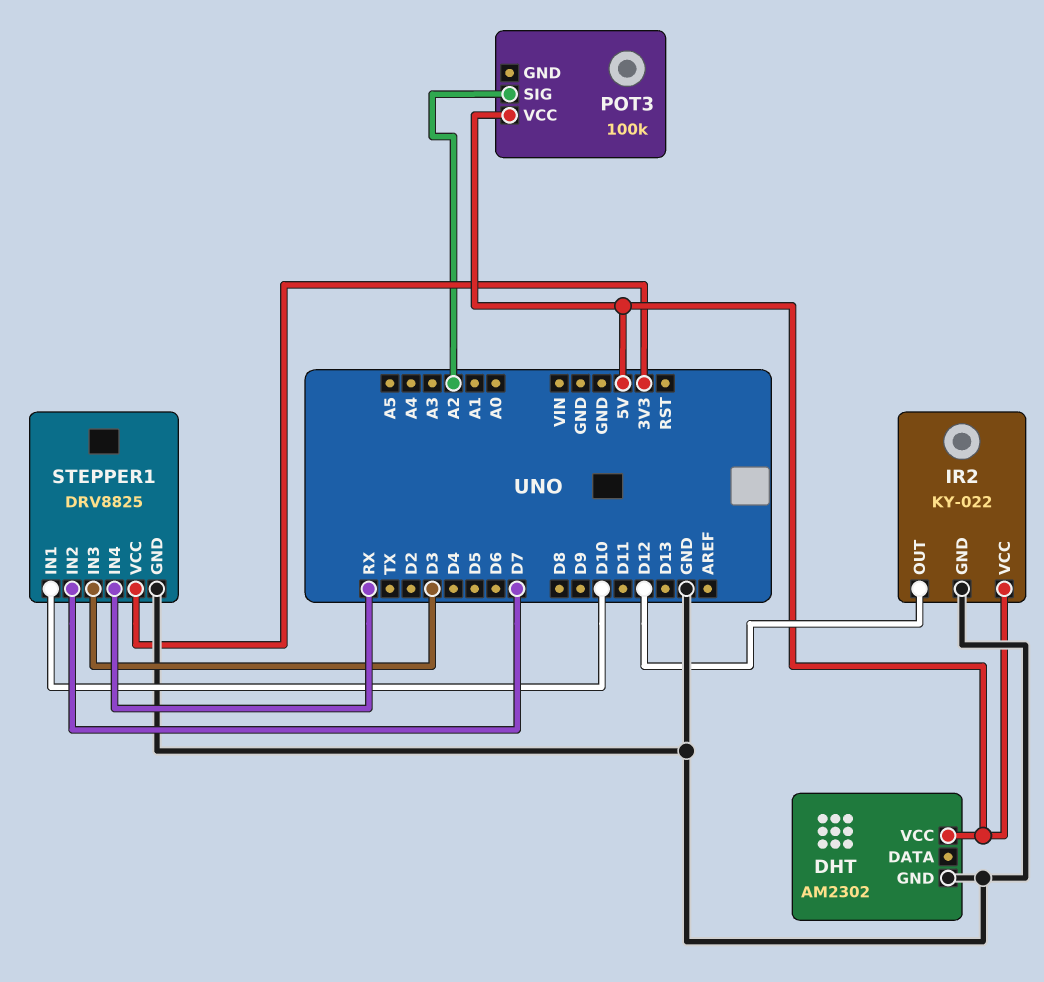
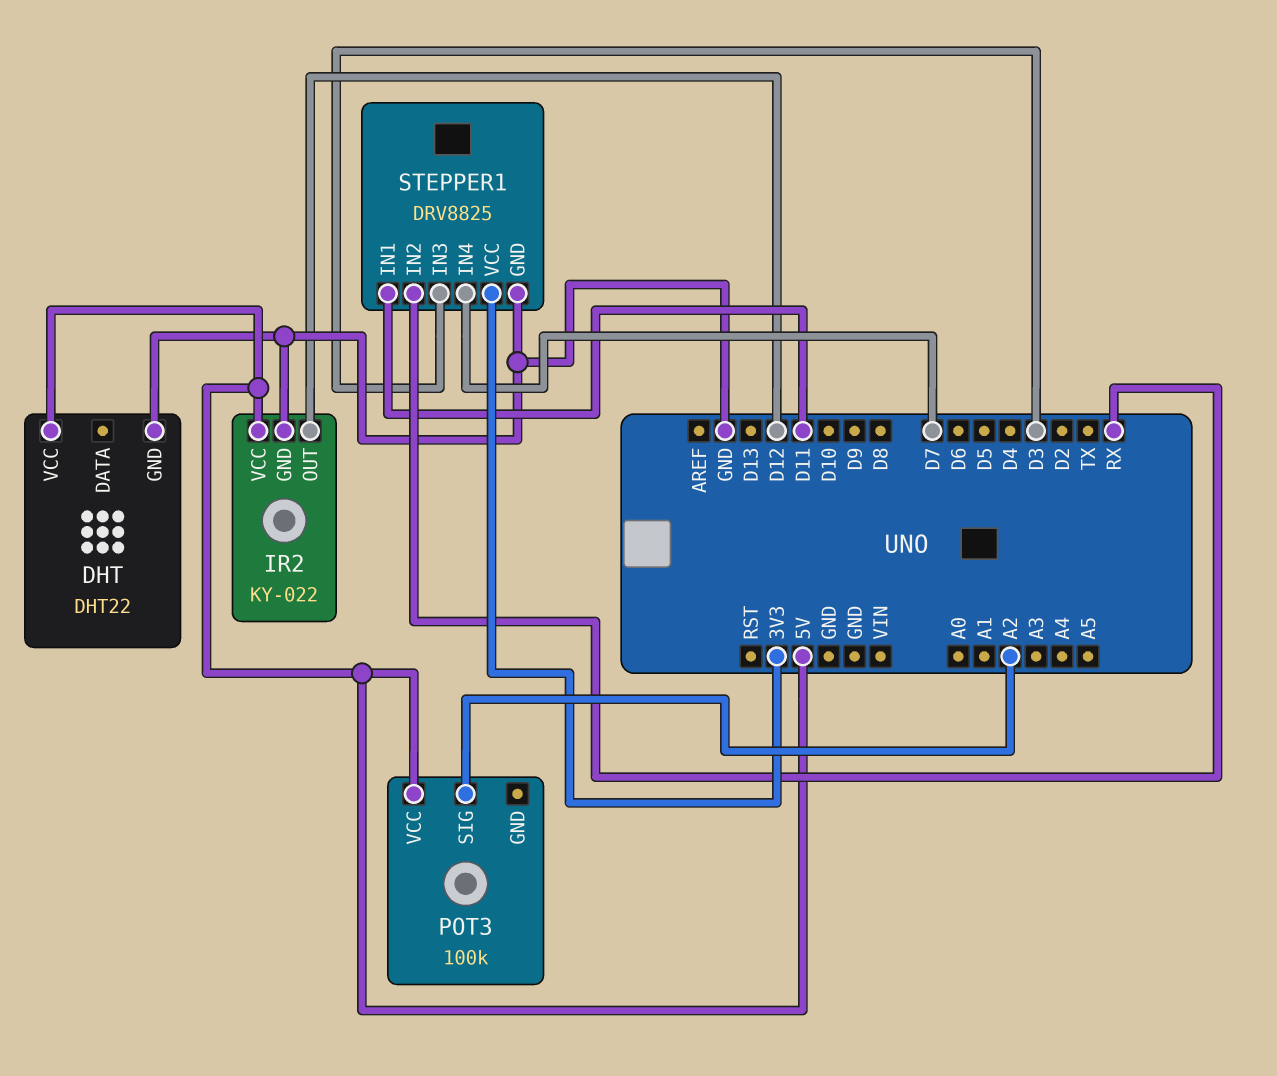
DHT: AM2302 -> DHT22
STEPPER1 pin IN1: D10 -> D11
STEPPER1 pin IN2: D7 -> RX
STEPPER1 pin IN4: RX -> D7

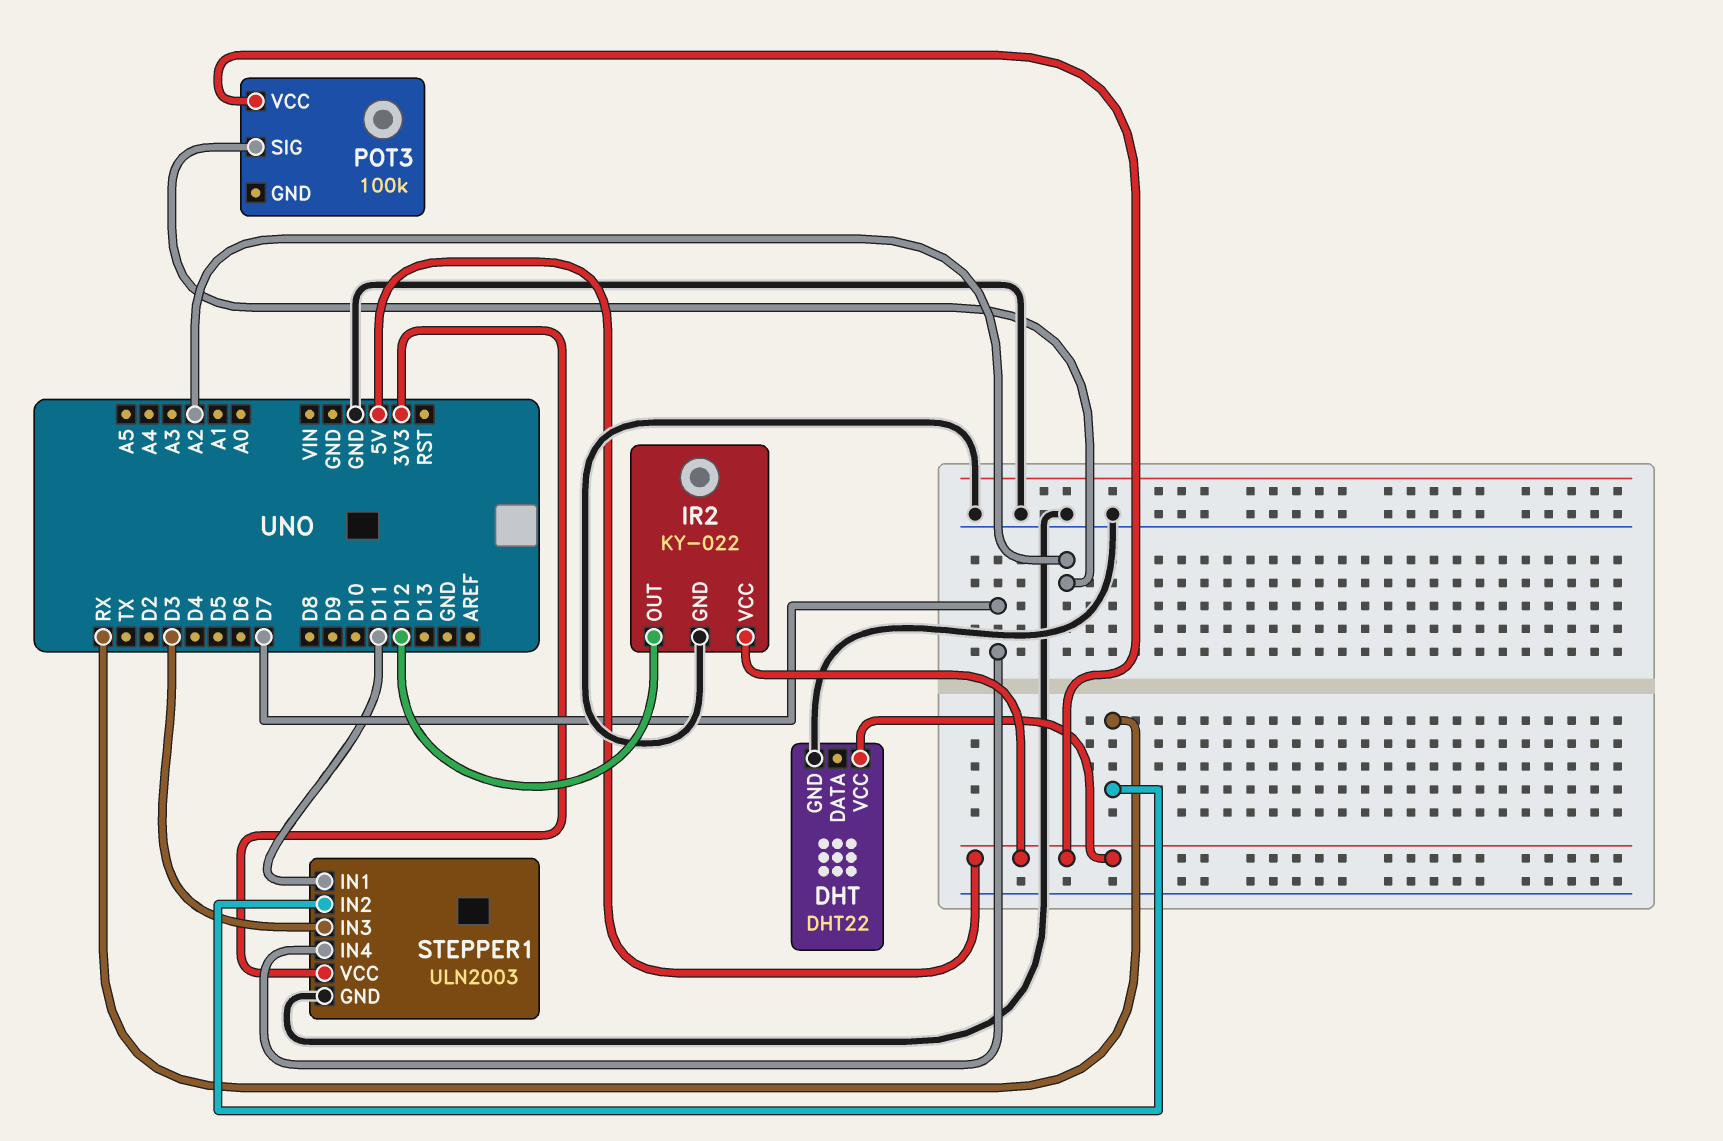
STEPPER1: DRV8825 -> ULN2003

